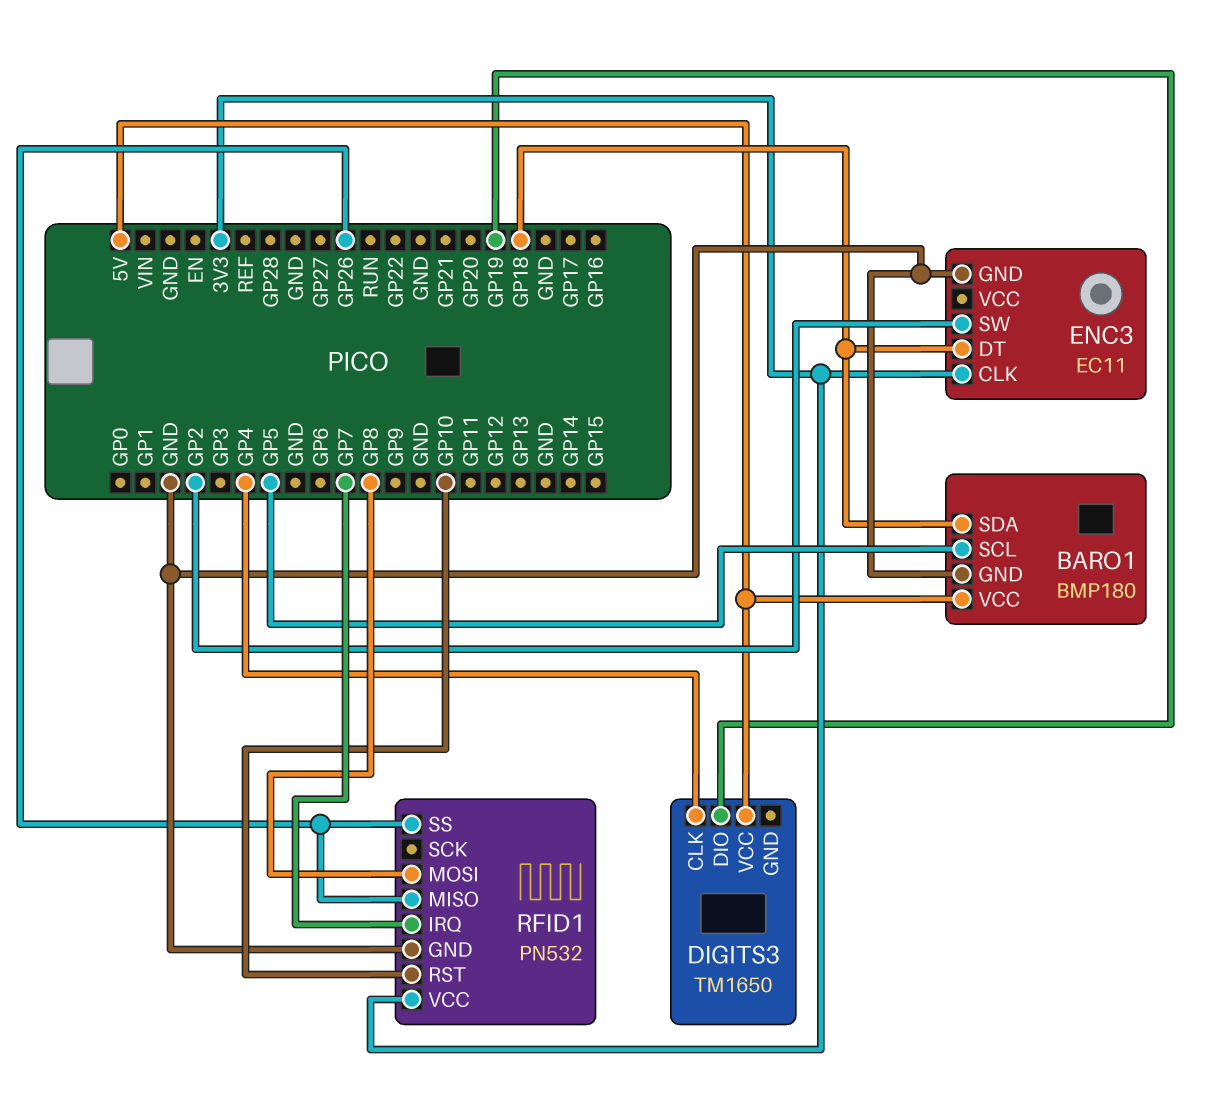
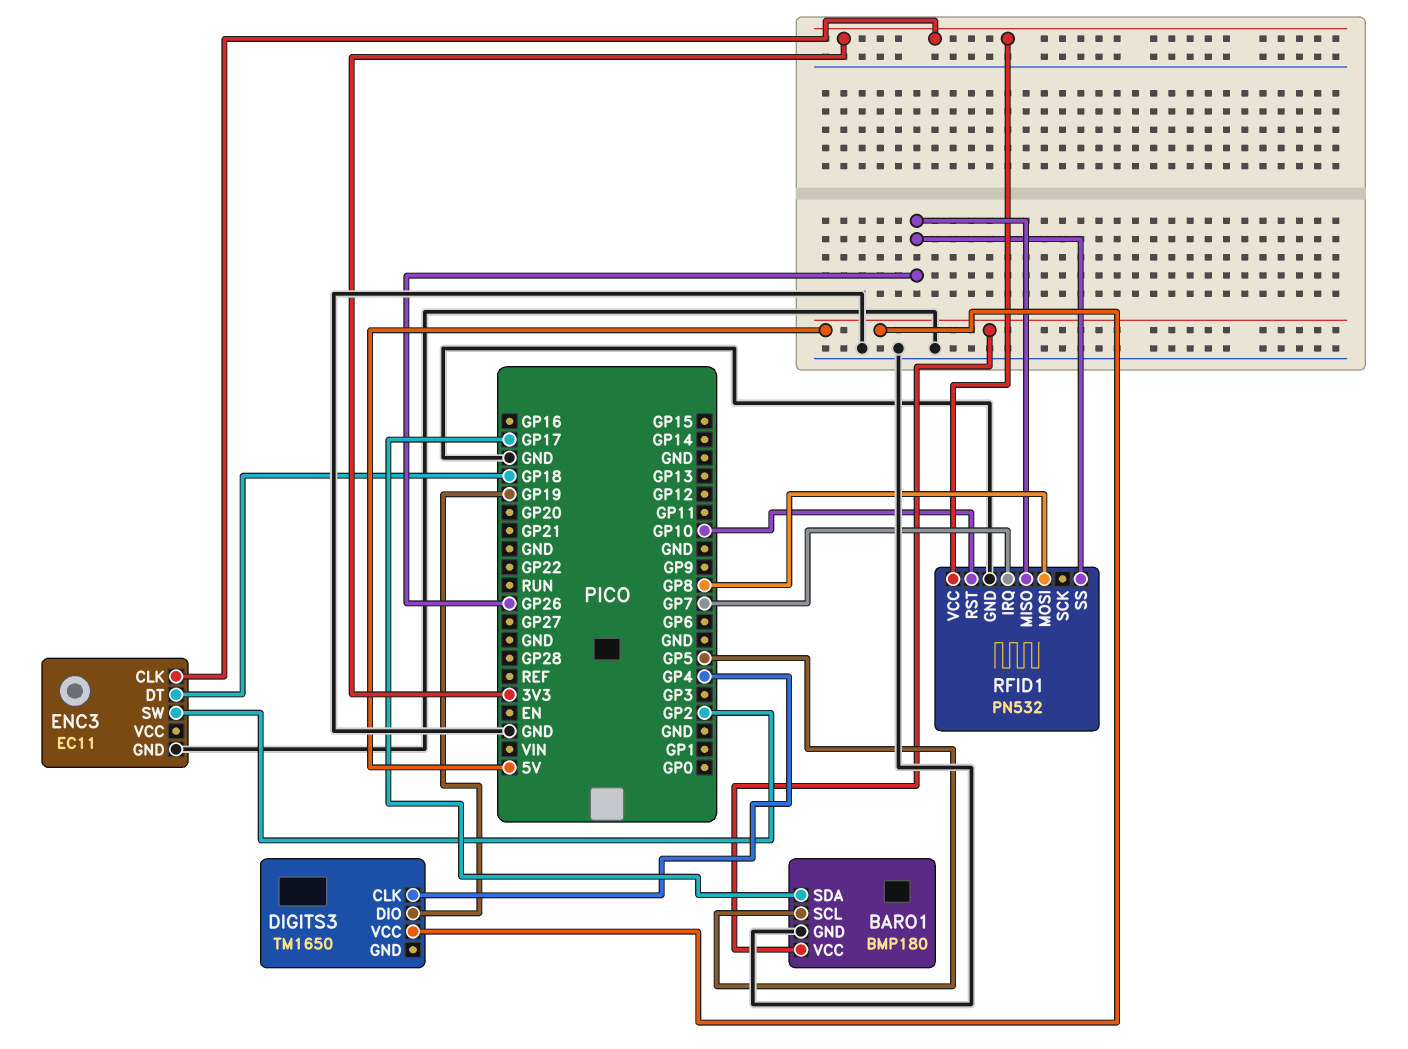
BARO1 pin SDA: GP18 -> GP17

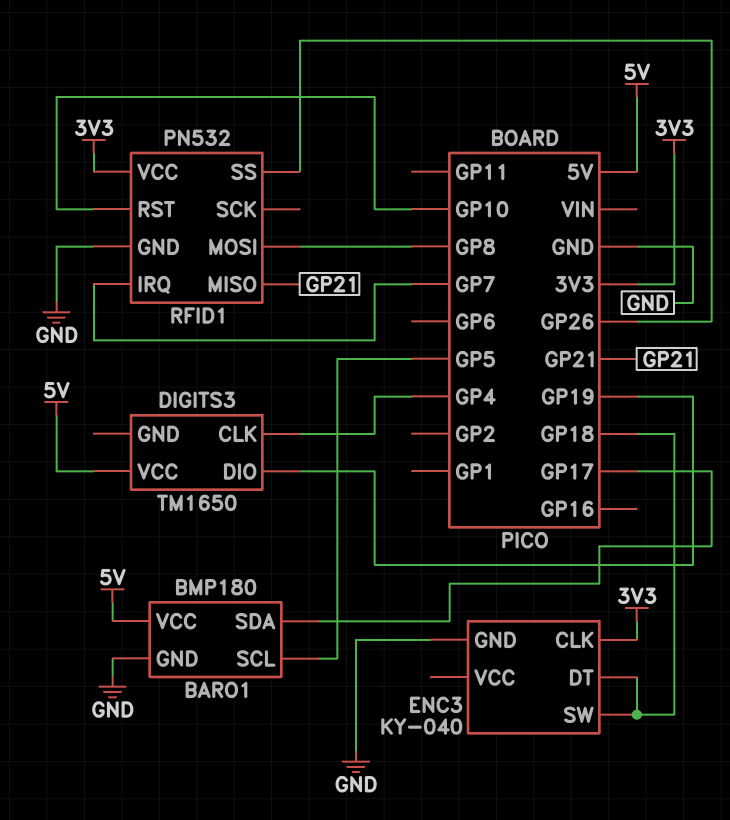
ENC3: EC11 -> KY-040
ENC3 pin SW: GP2 -> GP18
RFID1 pin MISO: GP26 -> GP21

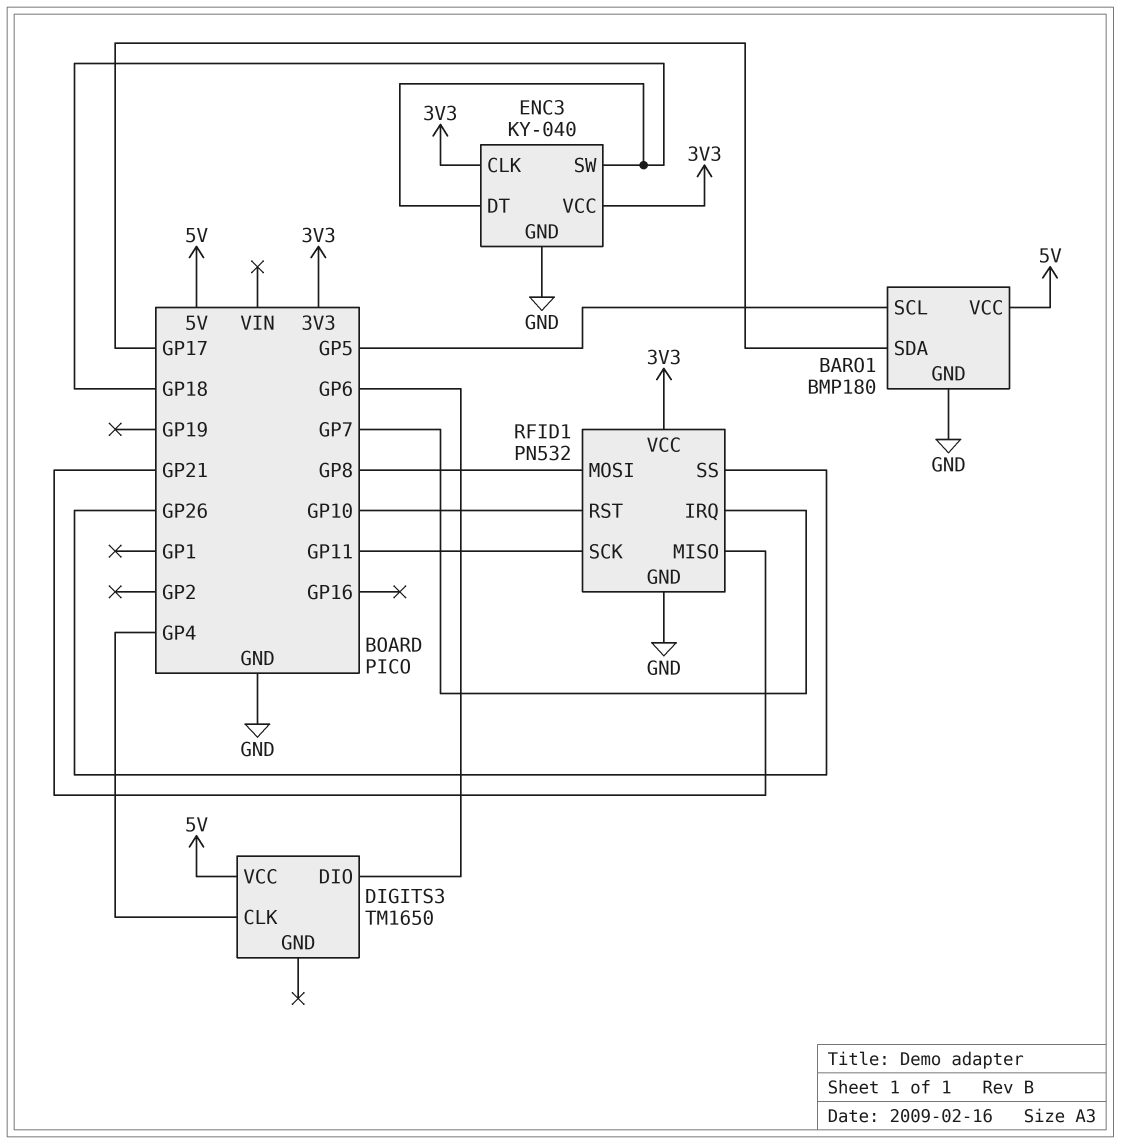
DIGITS3 pin DIO: GP19 -> GP6
ENC3 pin VCC: none -> 3V3
RFID1 pin SCK: none -> GP11

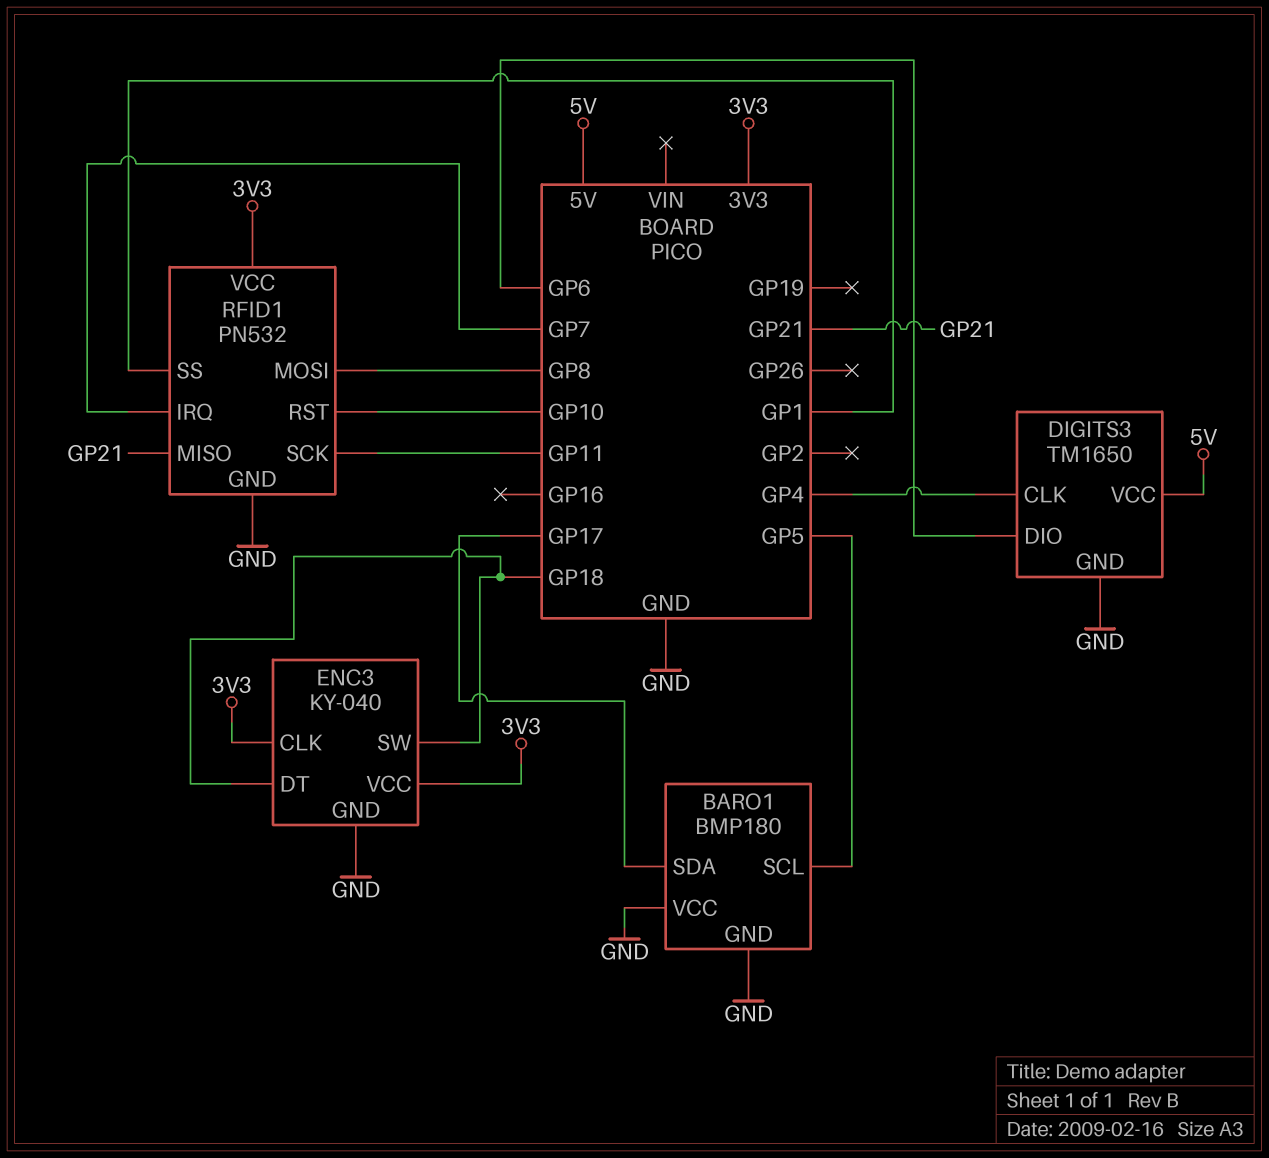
BARO1 pin VCC: 5V -> GND
DIGITS3 pin GND: none -> GND
RFID1 pin SS: GP26 -> GP1

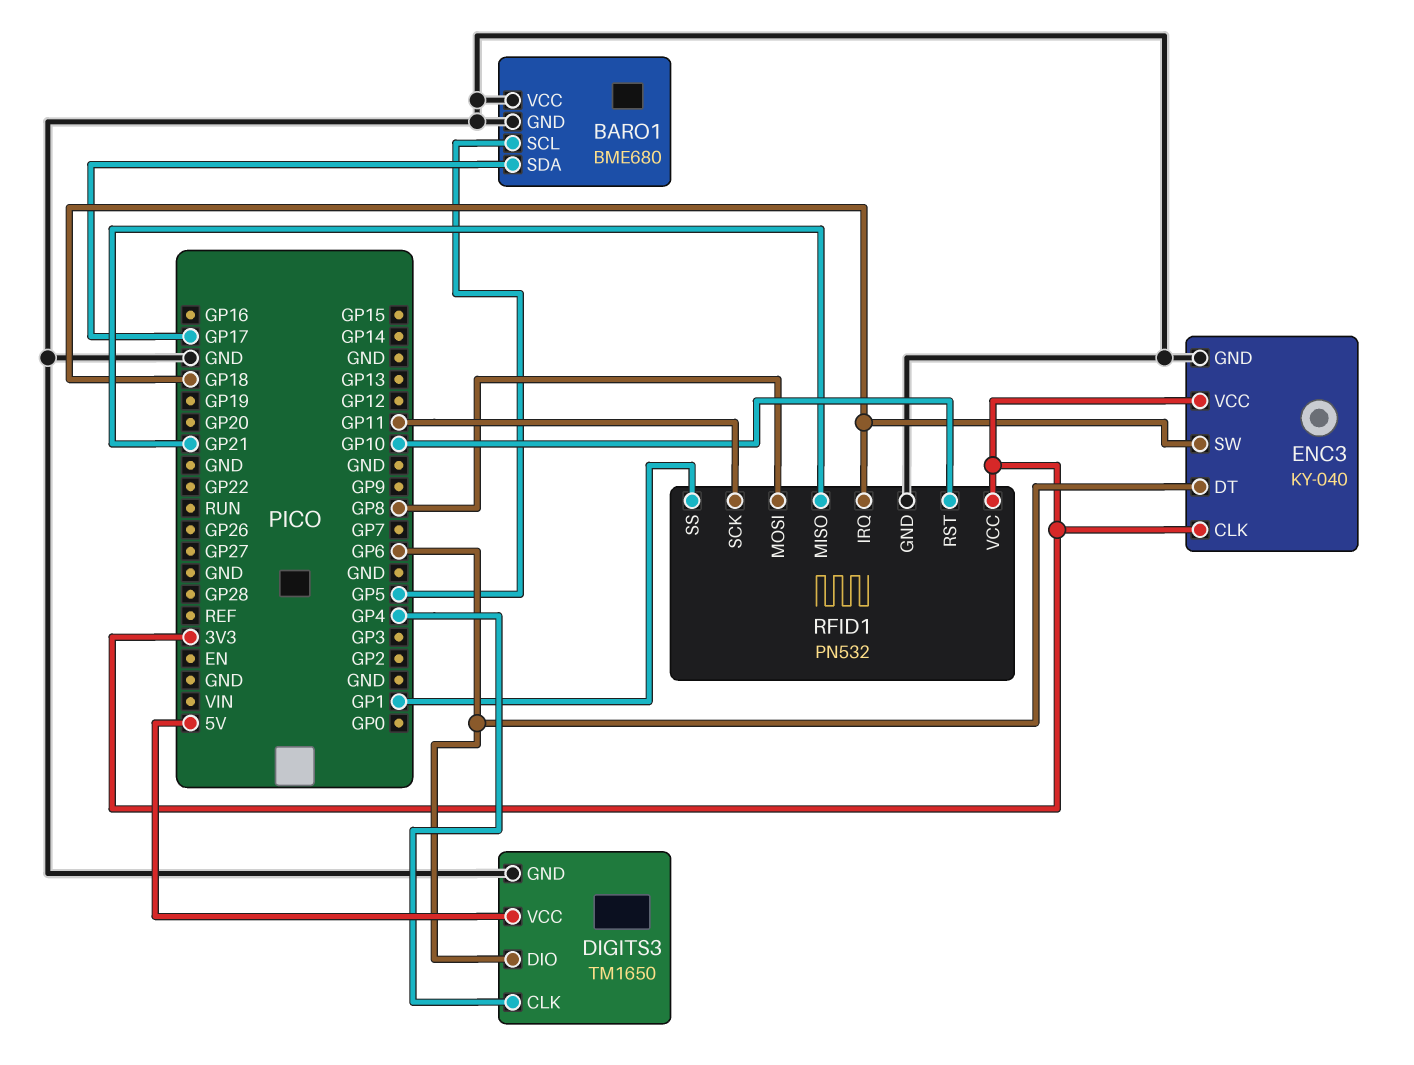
BARO1: BMP180 -> BME680
ENC3 pin DT: GP18 -> GP6
RFID1 pin IRQ: GP7 -> GP18

